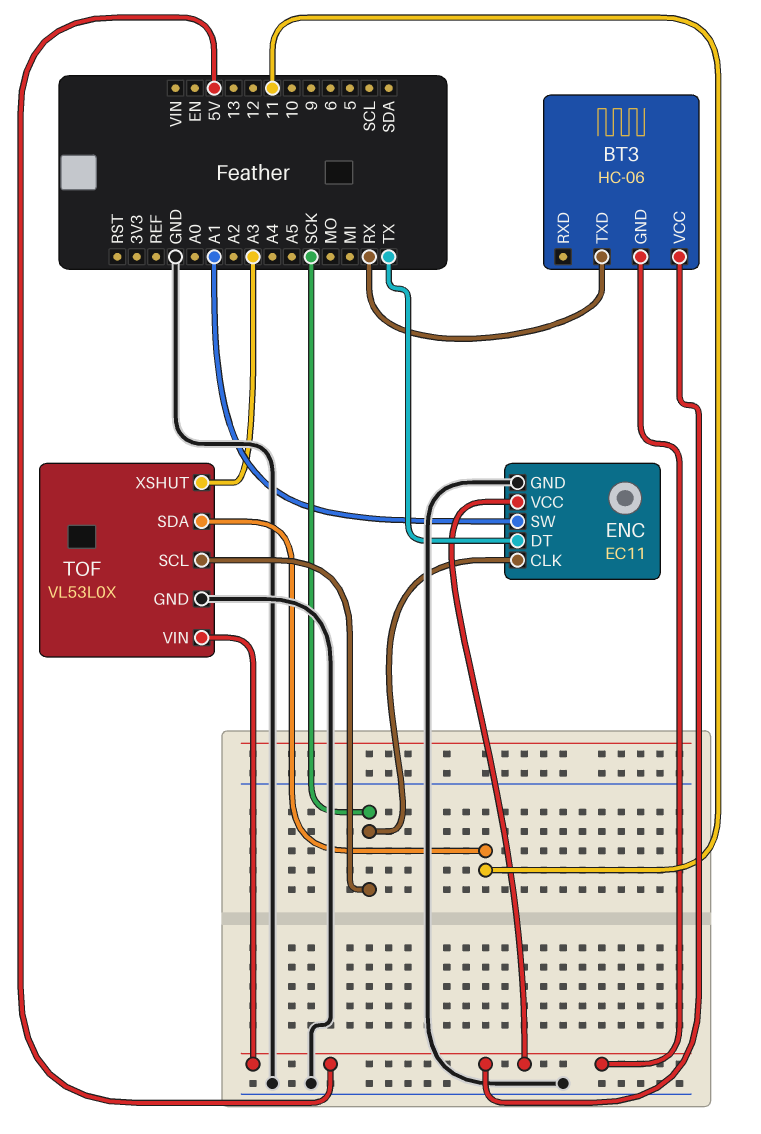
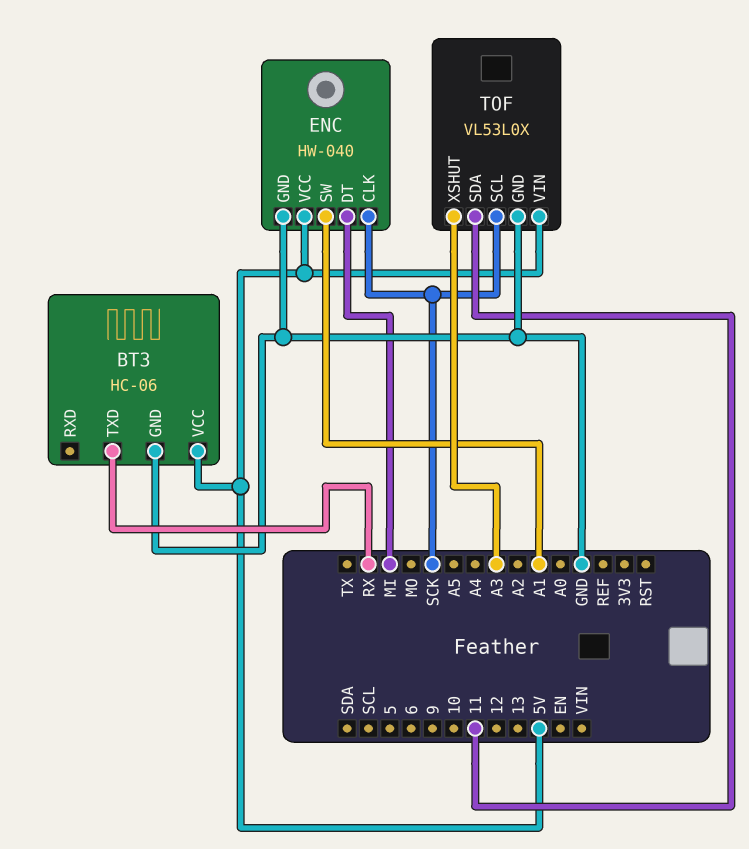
BT3 pin GND: 5V -> GND
ENC: EC11 -> HW-040
ENC pin DT: TX -> MI

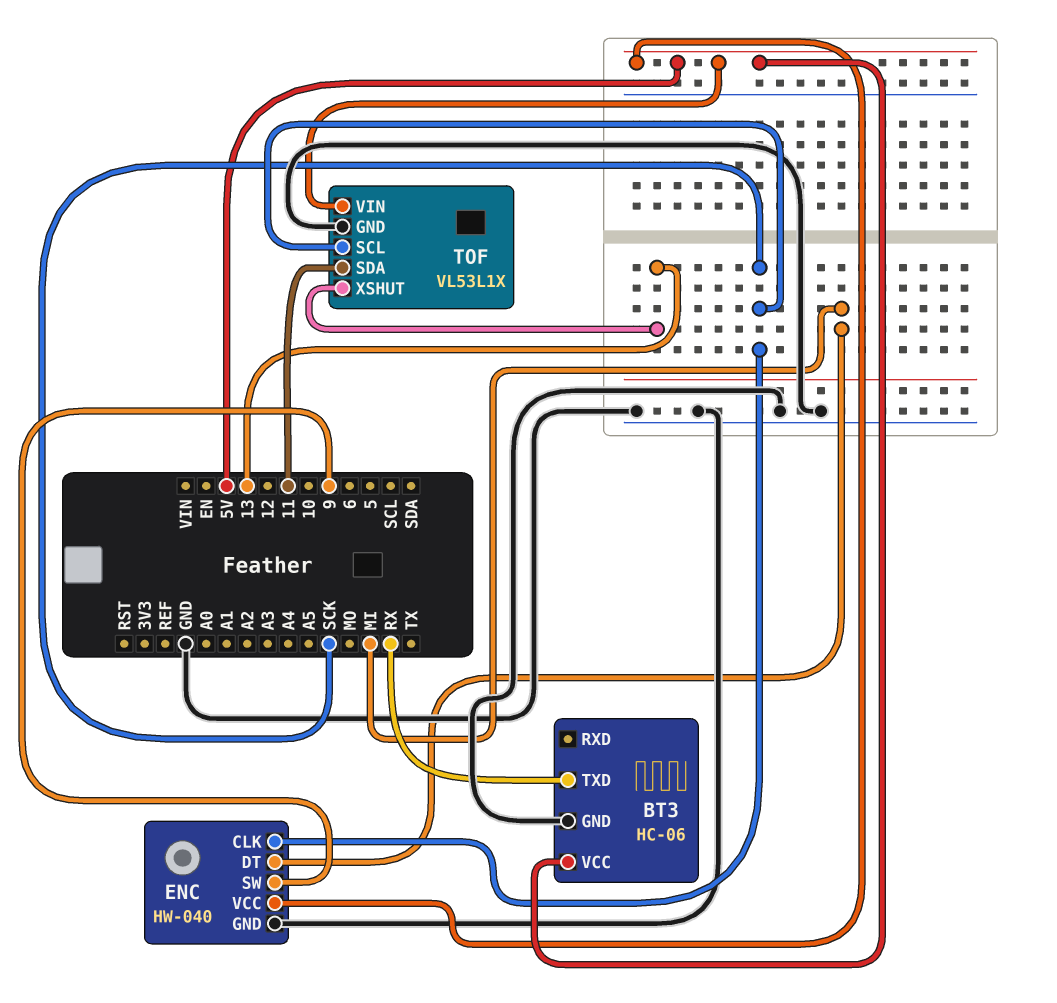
ENC pin SW: A1 -> 9
TOF: VL53L0X -> VL53L1X
TOF pin XSHUT: A3 -> 13

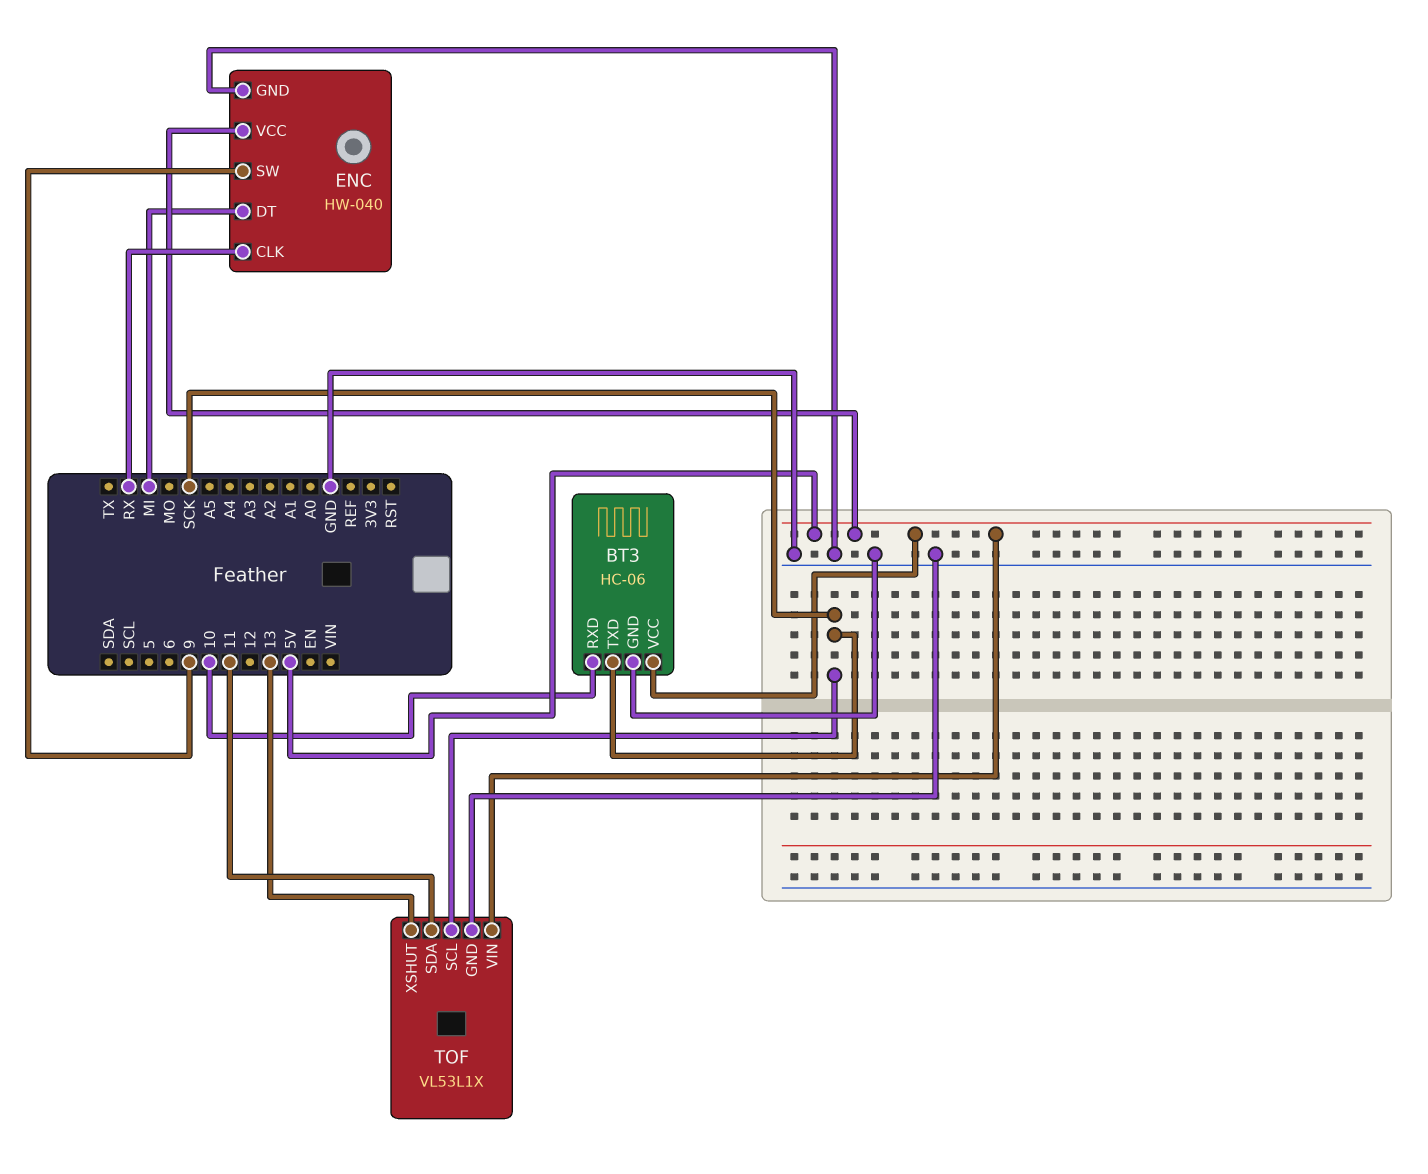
BT3 pin RXD: none -> 10
BT3 pin TXD: RX -> SCK
ENC pin CLK: SCK -> RX

